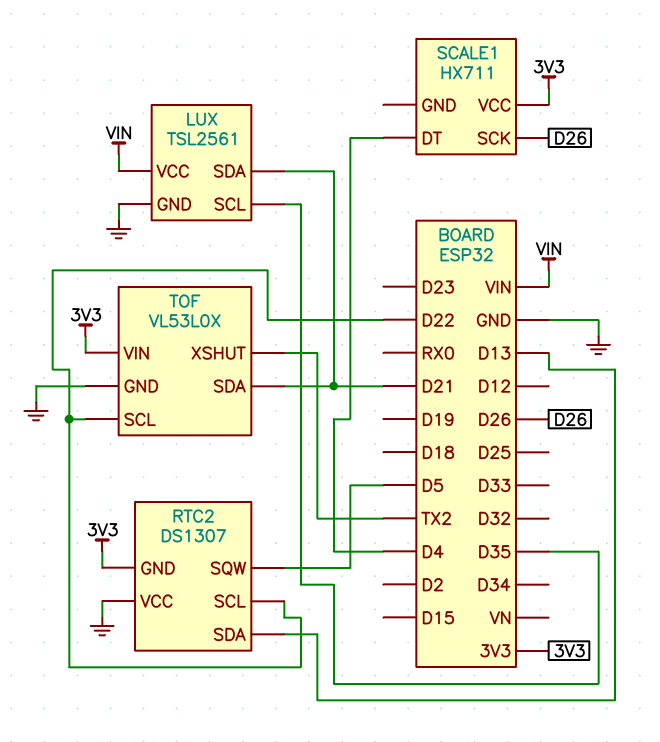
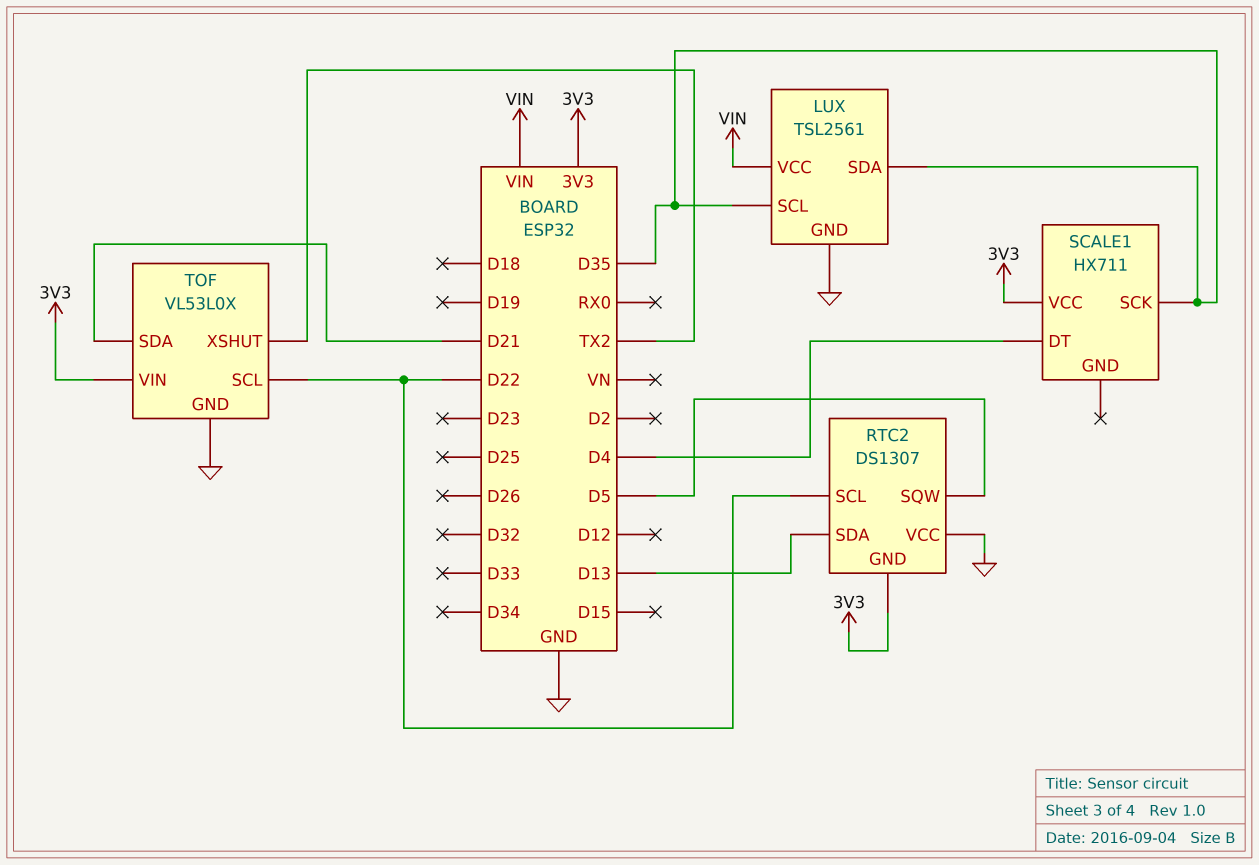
LUX pin SDA: D21 -> D35
SCALE1 pin SCK: D26 -> D35

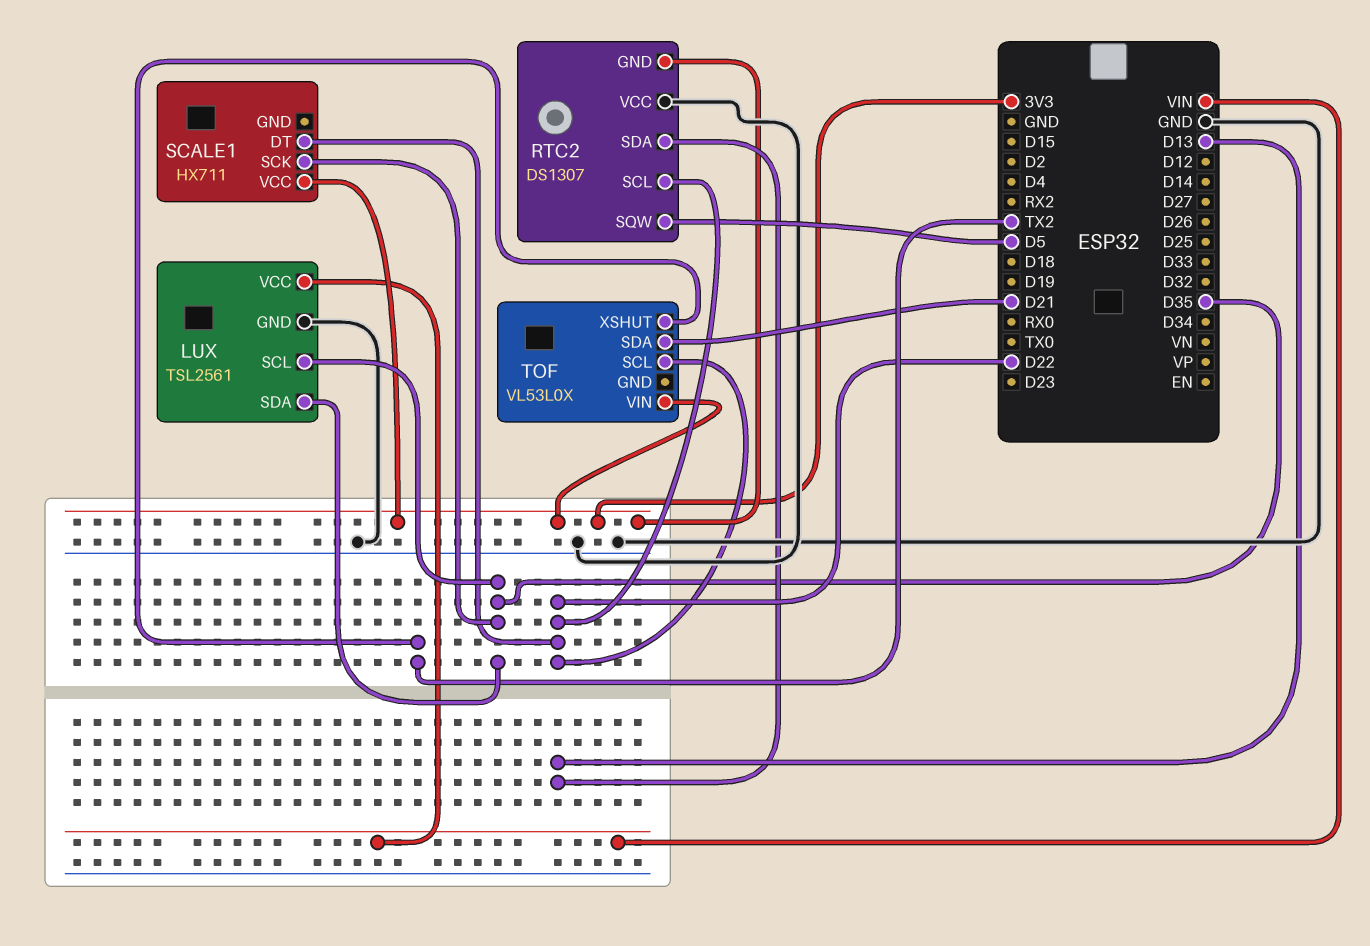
SCALE1 pin DT: D4 -> D22
TOF pin GND: GND -> none

